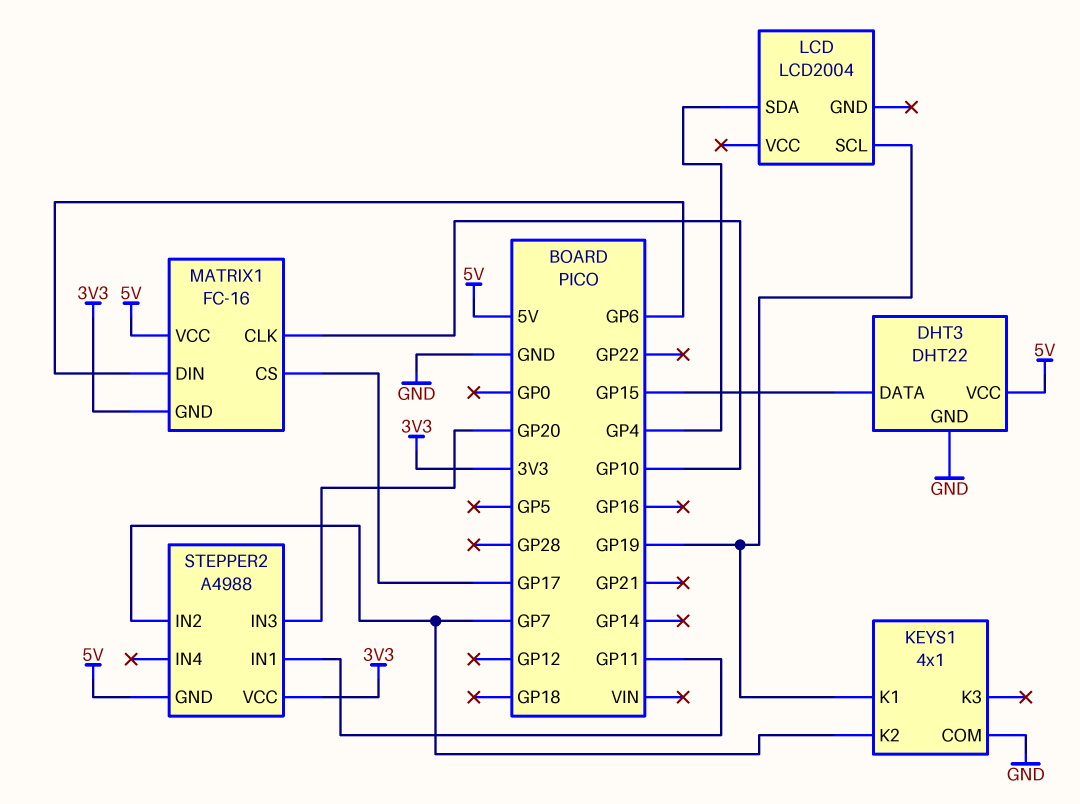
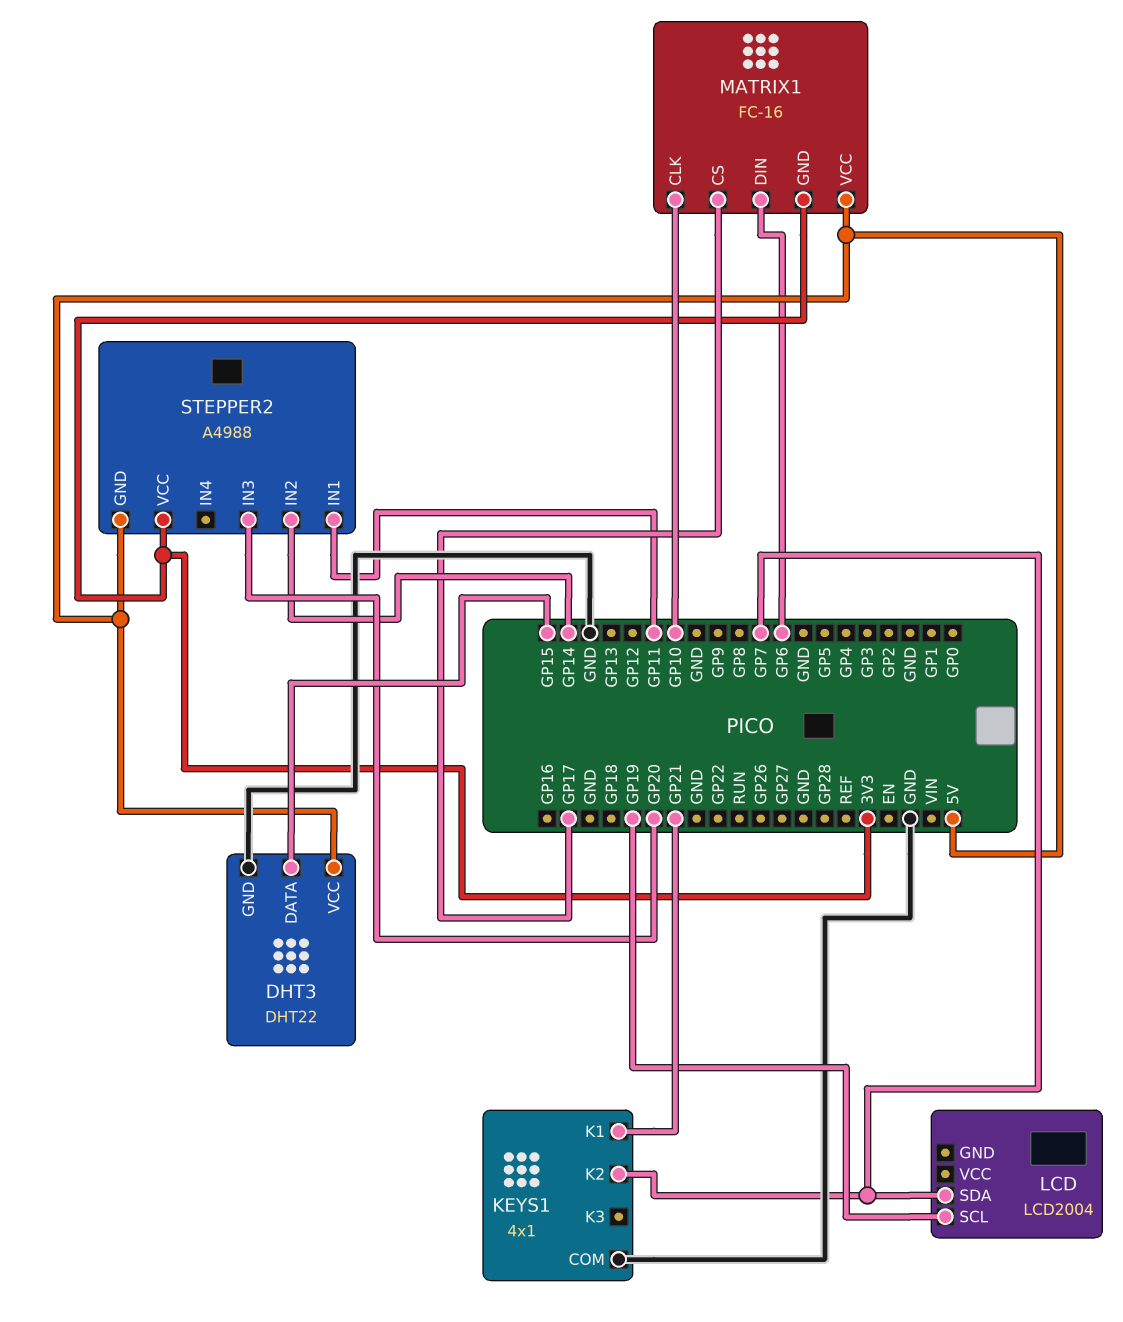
KEYS1 pin K1: GP19 -> GP21
LCD pin SDA: GP4 -> GP7
STEPPER2 pin IN2: GP7 -> GP14

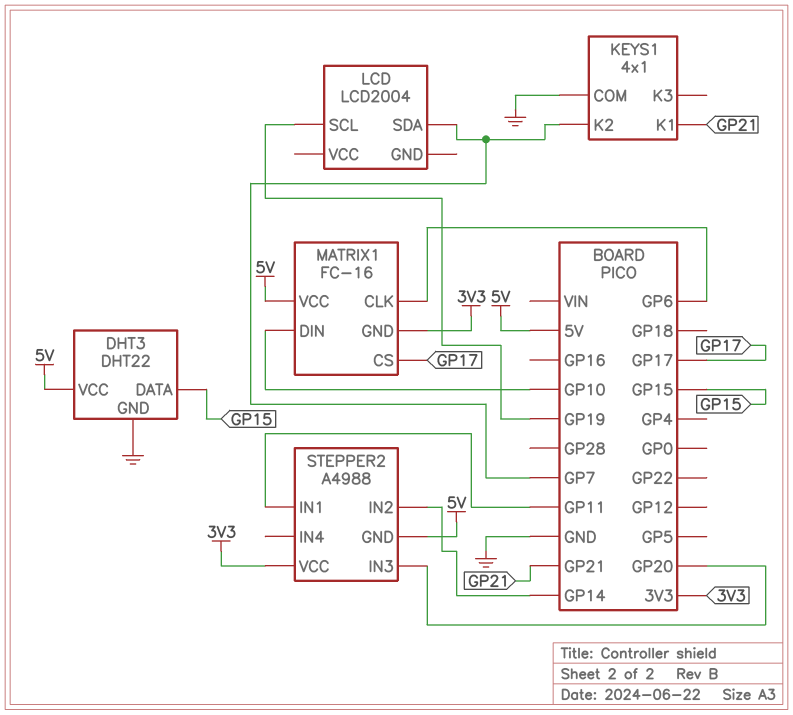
MATRIX1 pin CLK: GP10 -> GP6
MATRIX1 pin DIN: GP6 -> GP10

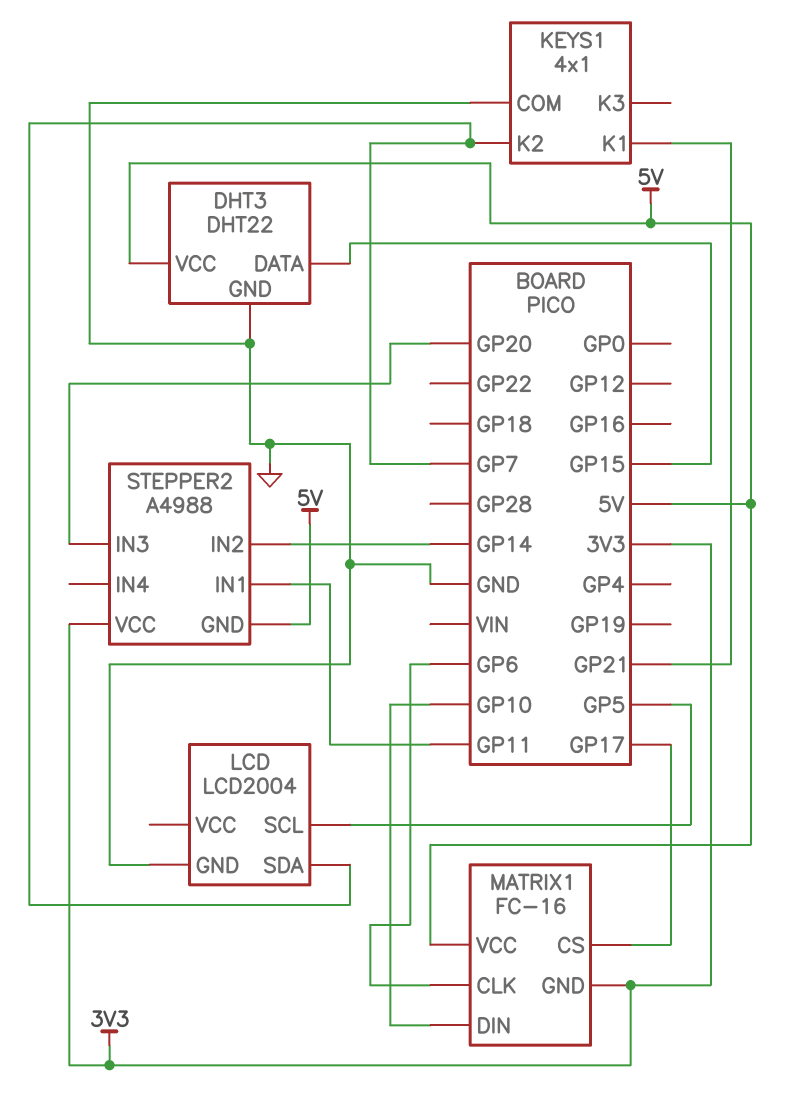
LCD pin GND: none -> GND
LCD pin SCL: GP19 -> GP5

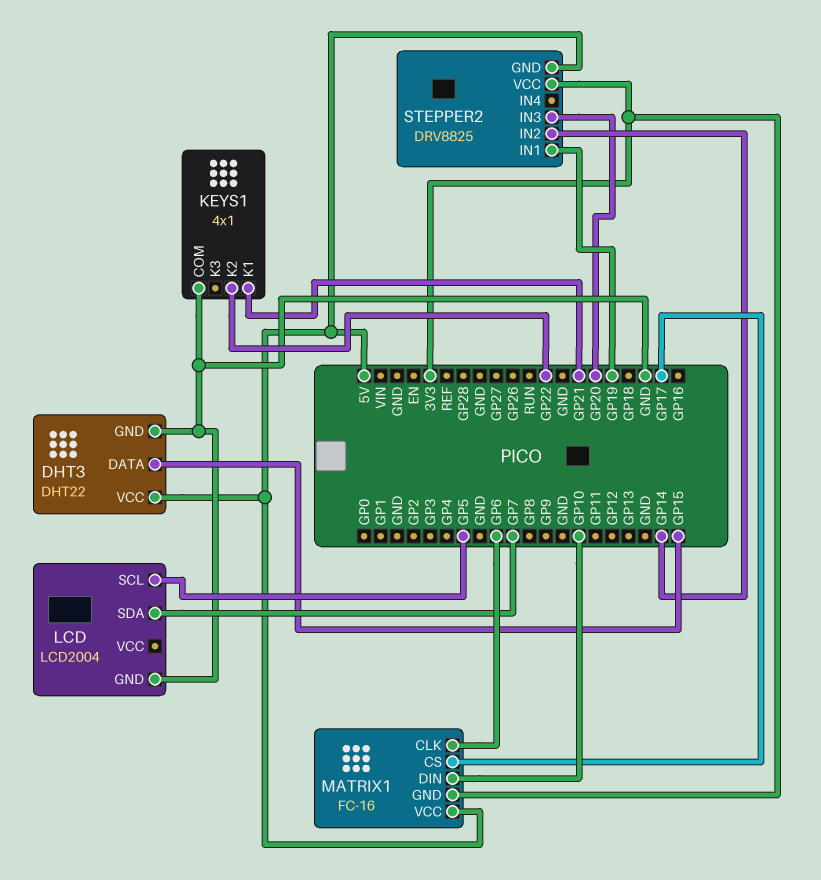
KEYS1 pin K2: GP7 -> GP22
STEPPER2: A4988 -> DRV8825
STEPPER2 pin IN1: GP11 -> GP19

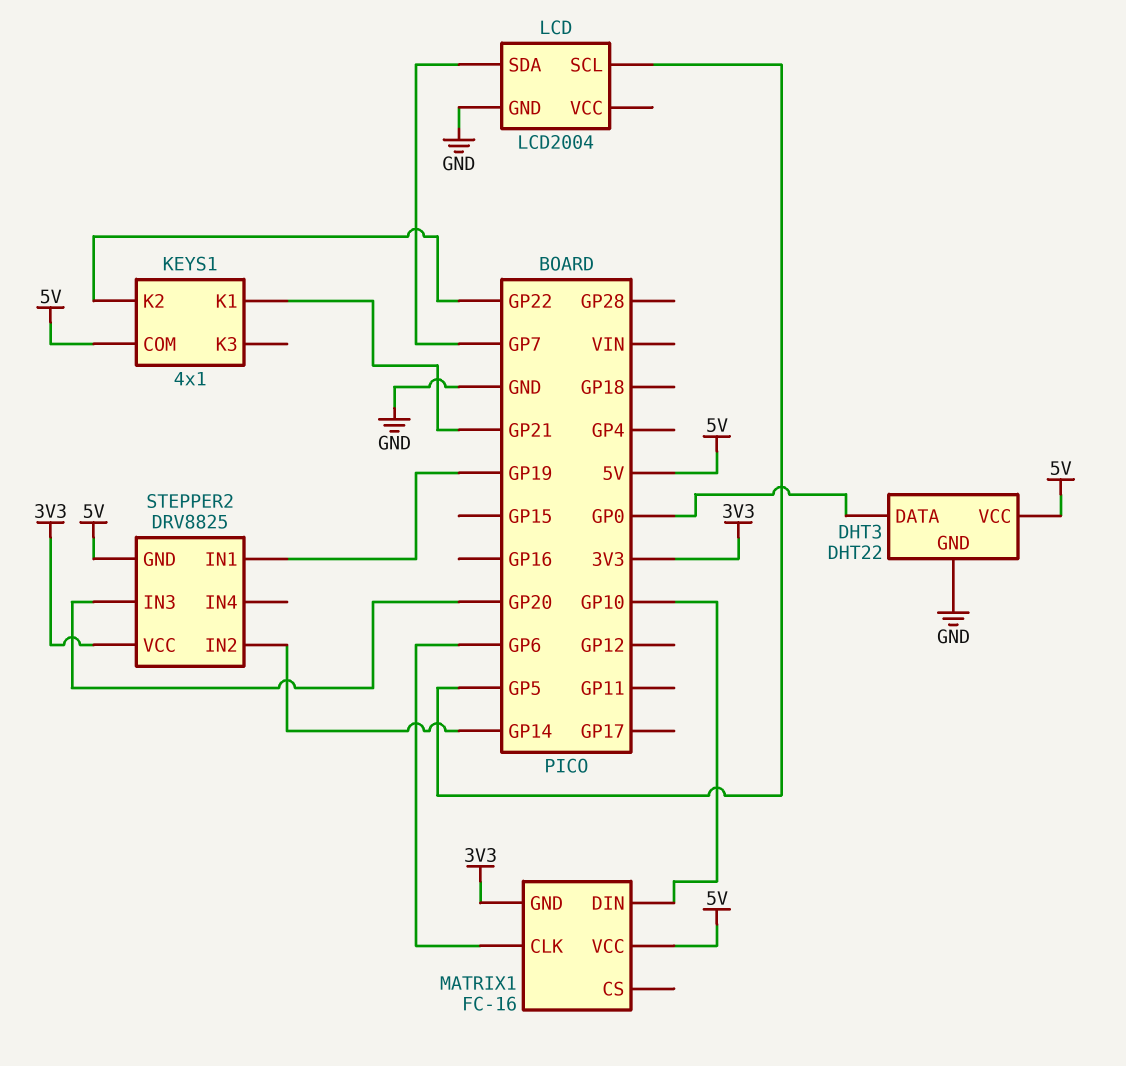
DHT3 pin DATA: GP15 -> GP0
KEYS1 pin COM: GND -> 5V
MATRIX1 pin CS: GP17 -> none

